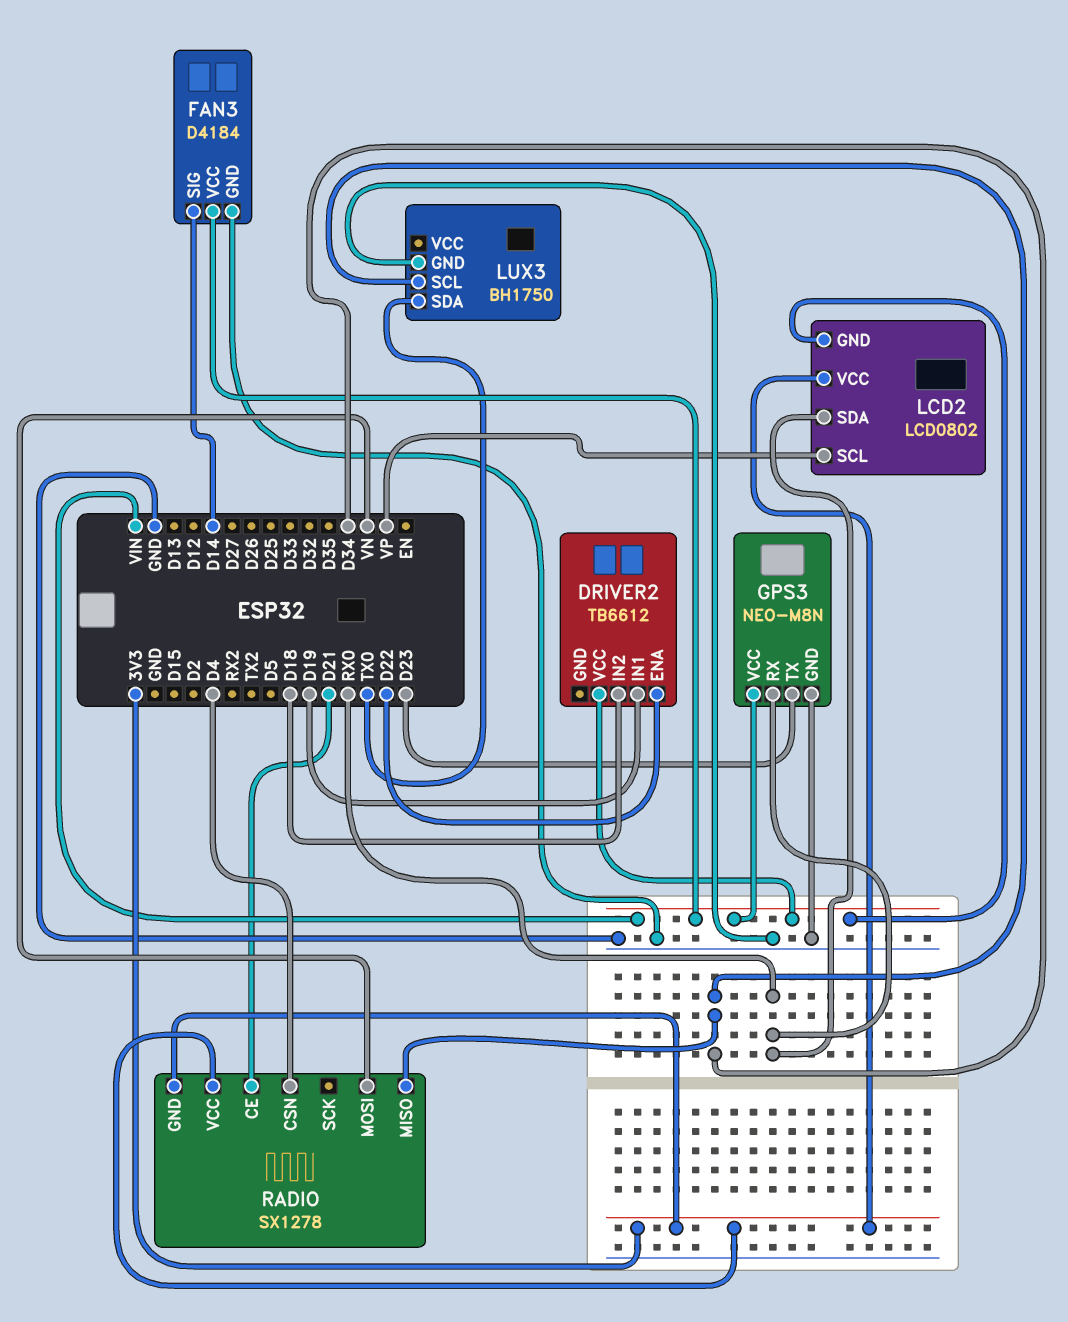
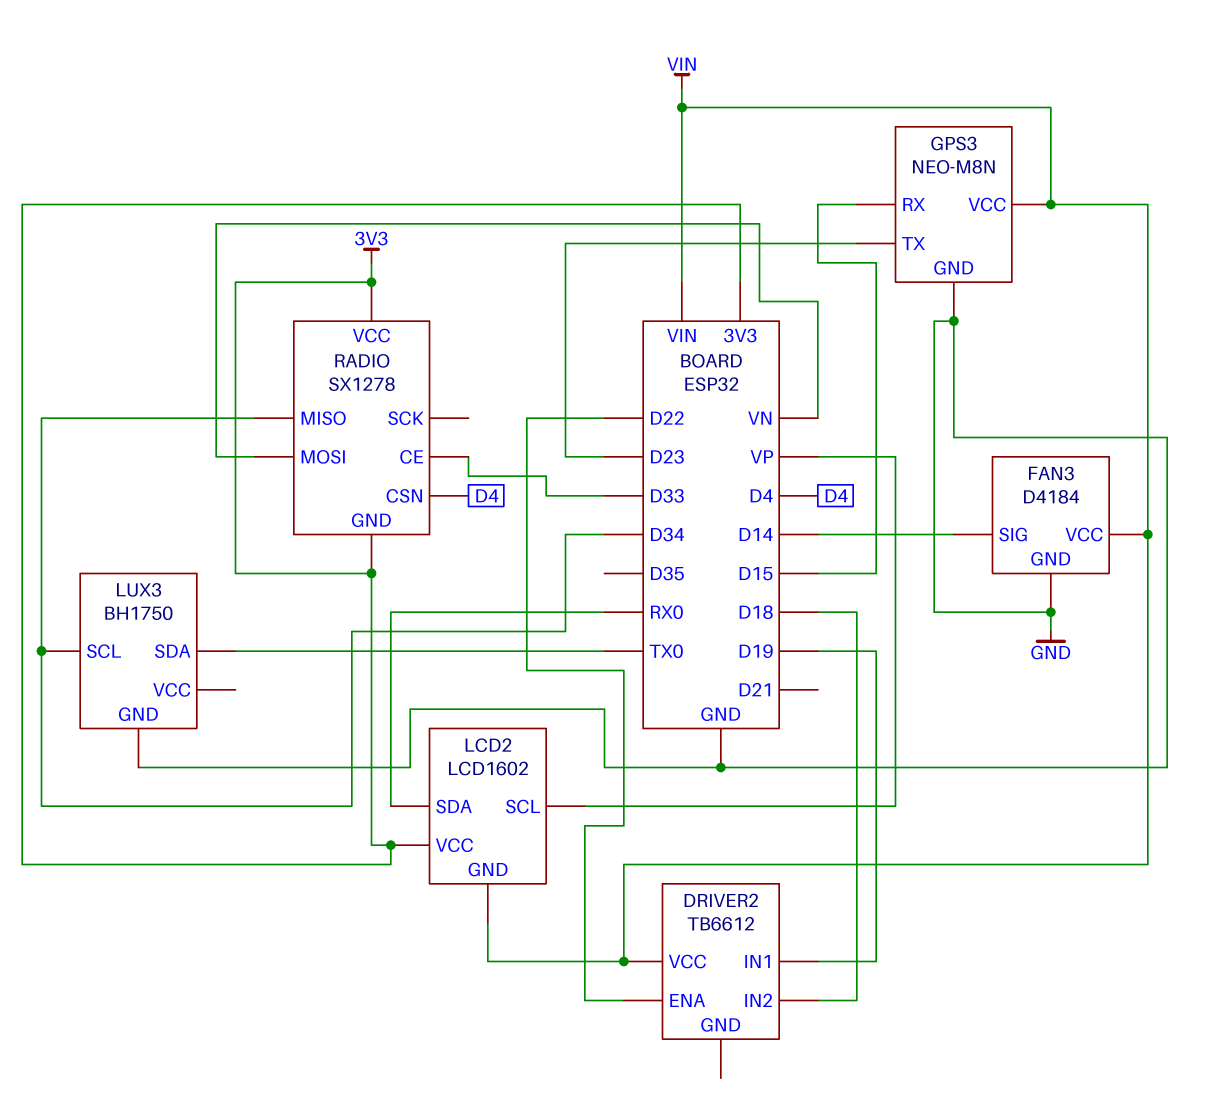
GPS3 pin RX: RX0 -> D15
LCD2: LCD0802 -> LCD1602
RADIO pin CE: D21 -> D33

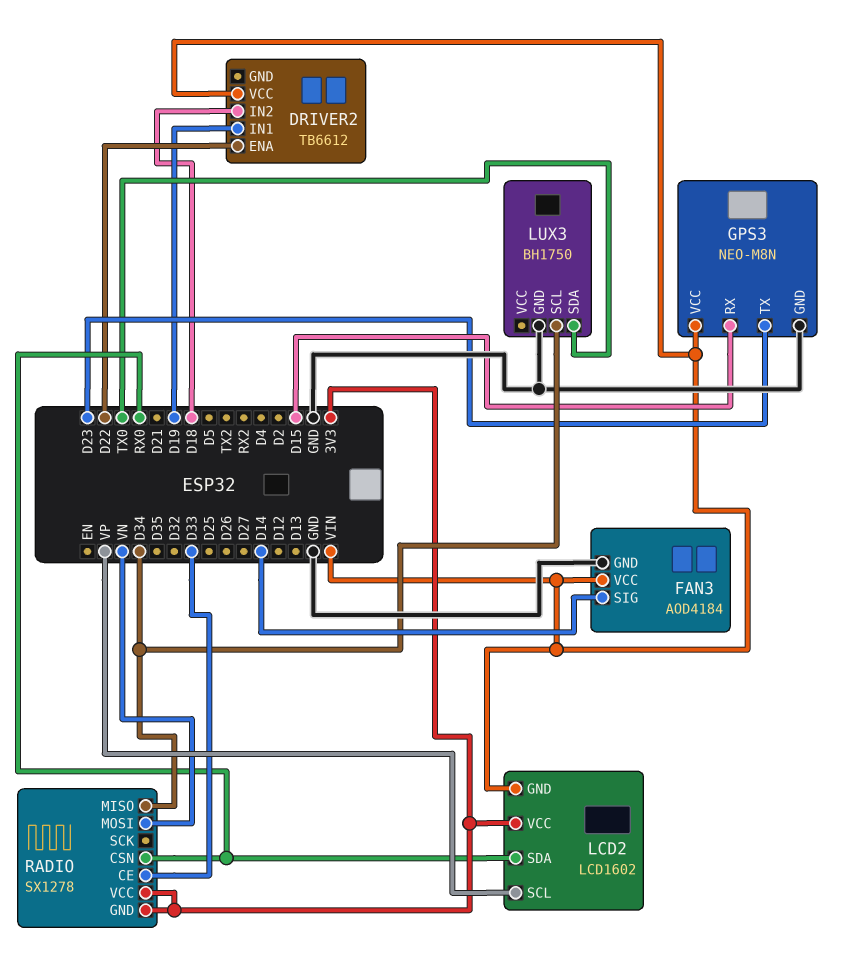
FAN3: D4184 -> AOD4184
RADIO pin CSN: D4 -> RX0

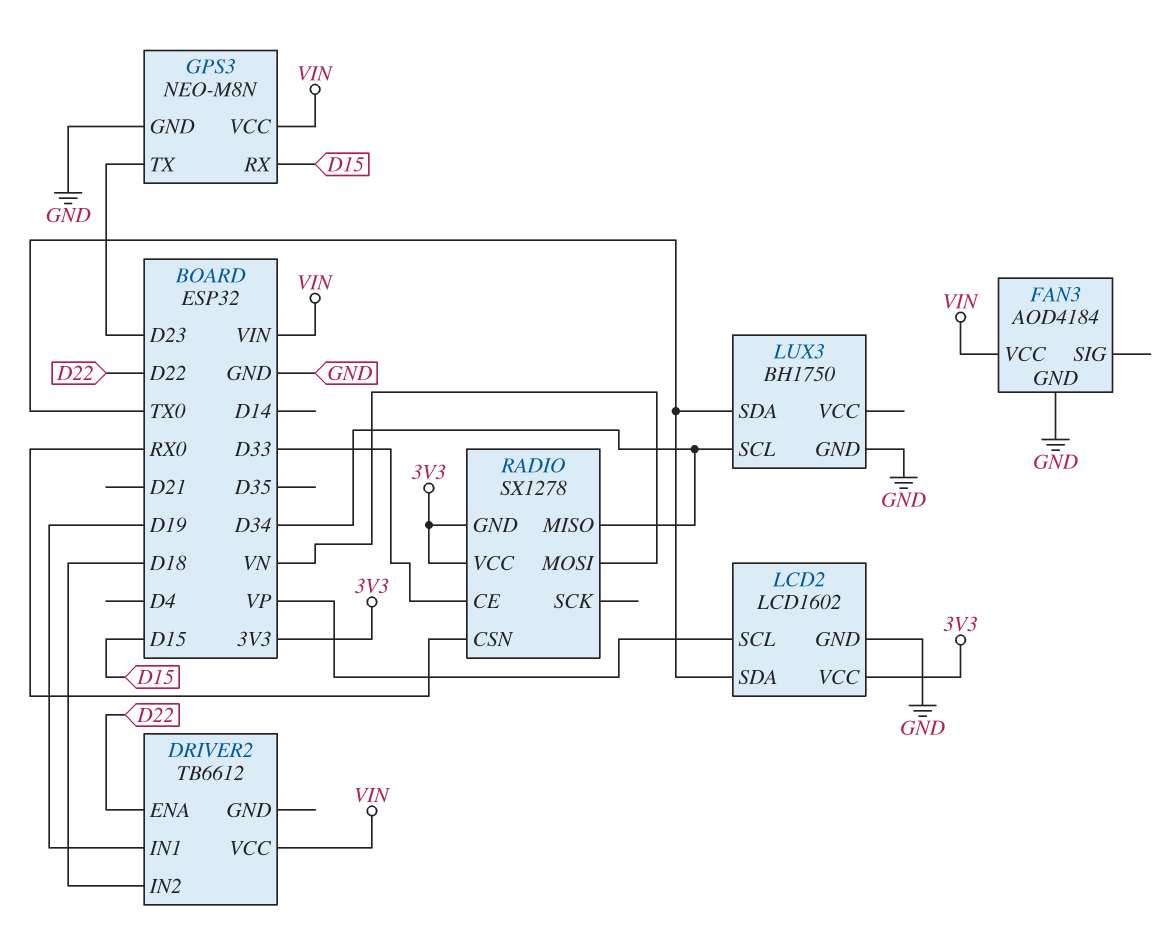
FAN3 pin SIG: D14 -> none
LCD2 pin GND: VIN -> GND
LCD2 pin SDA: RX0 -> TX0

